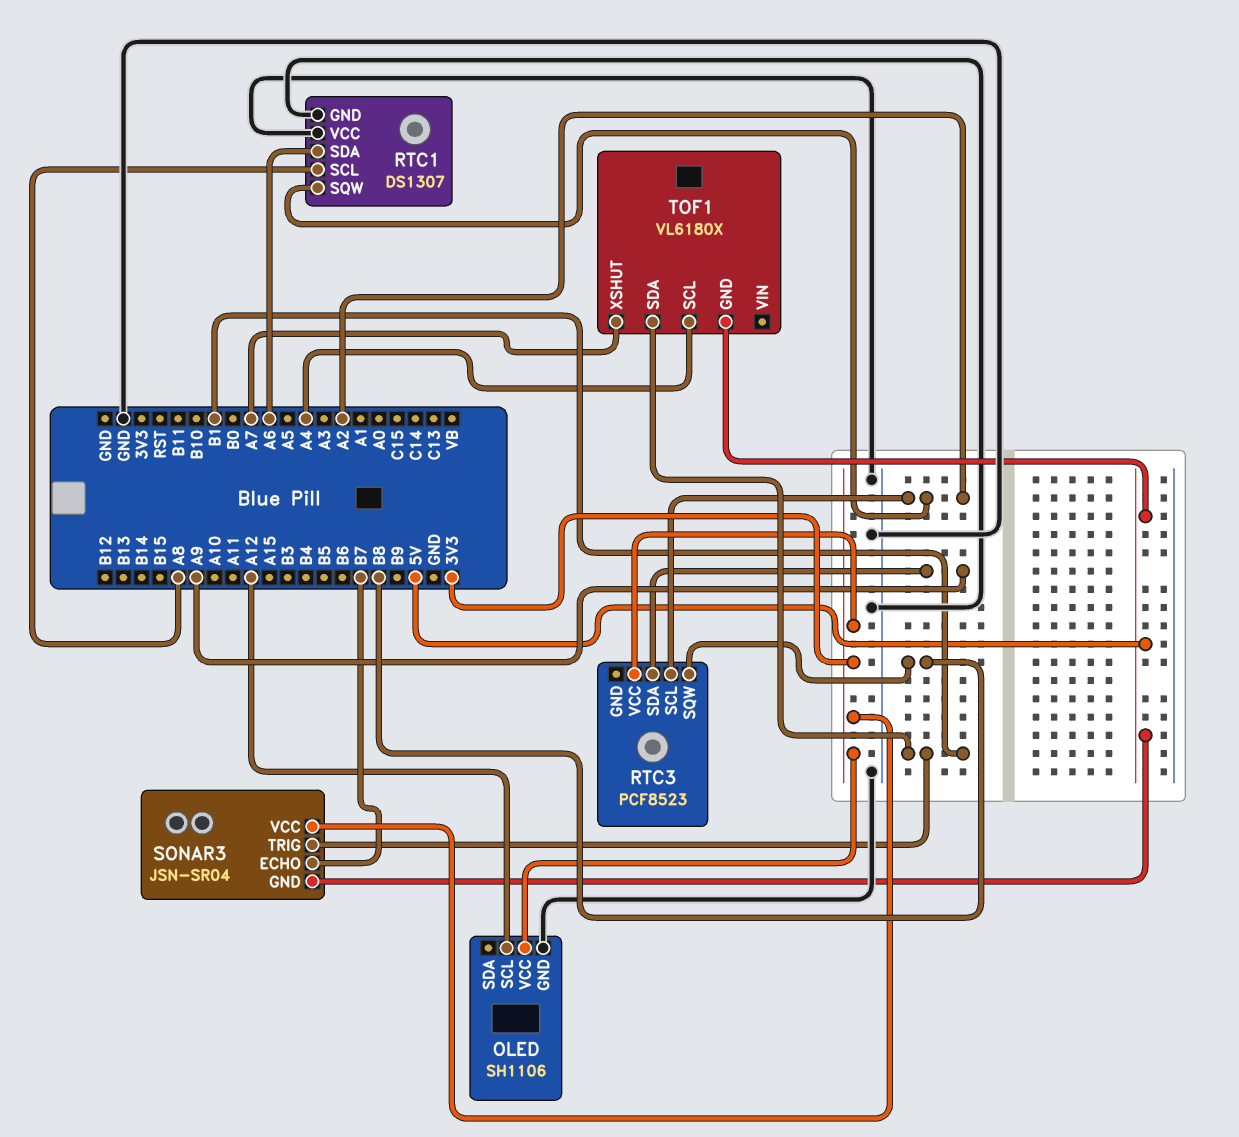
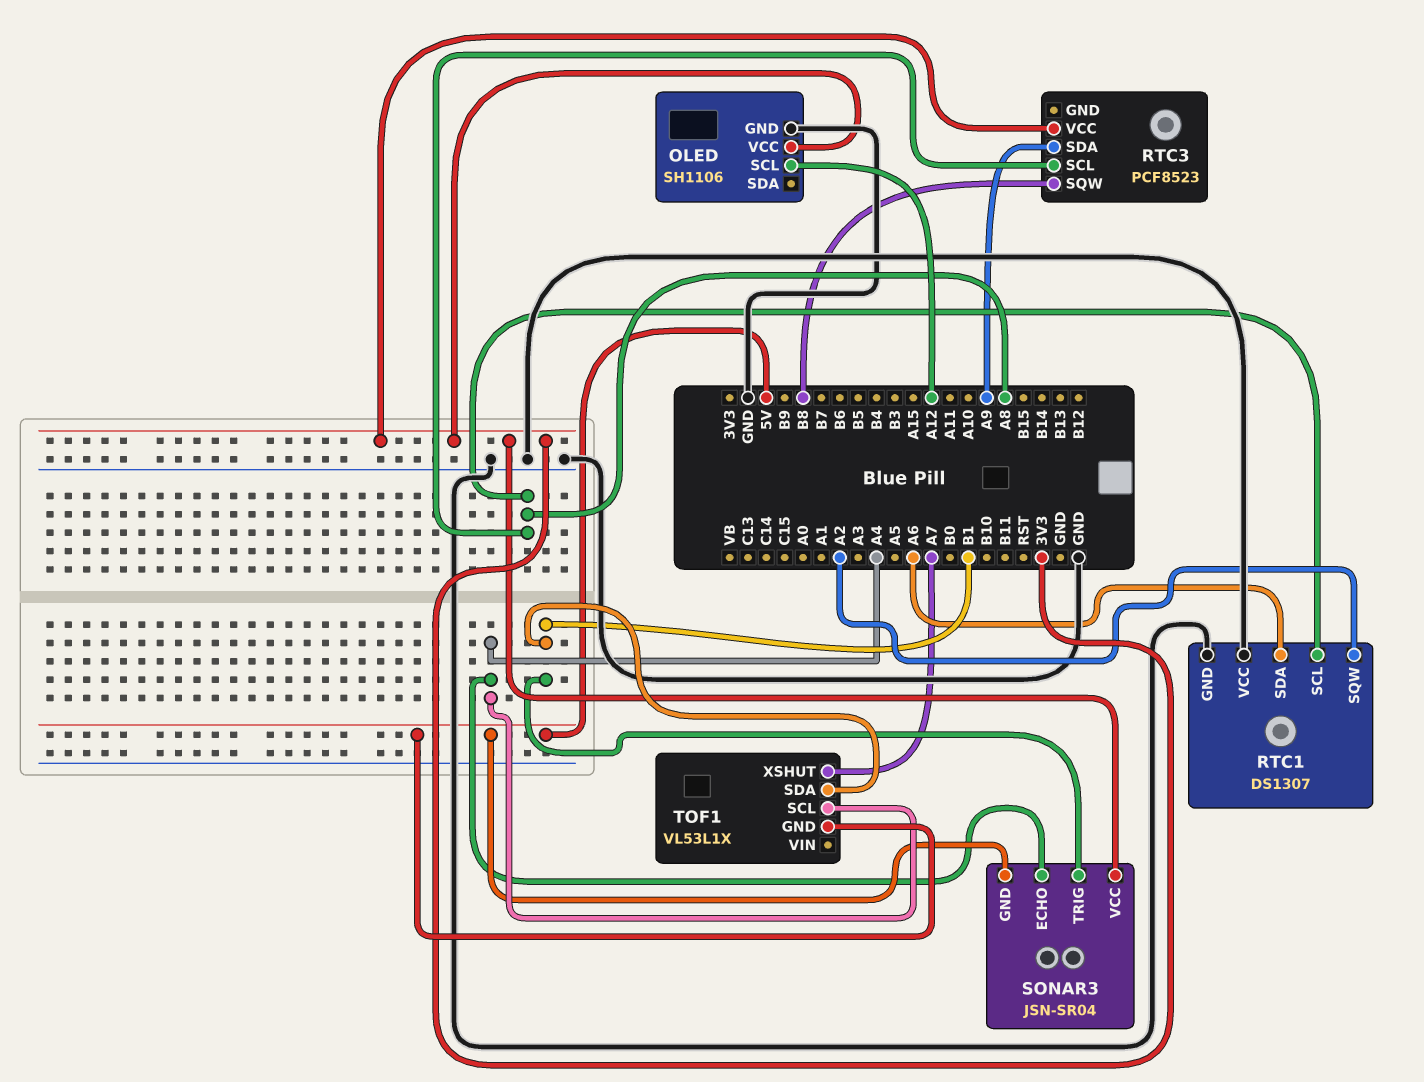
RTC3 pin SCL: A2 -> A8
SONAR3 pin ECHO: B7 -> A4
TOF1: VL6180X -> VL53L1X

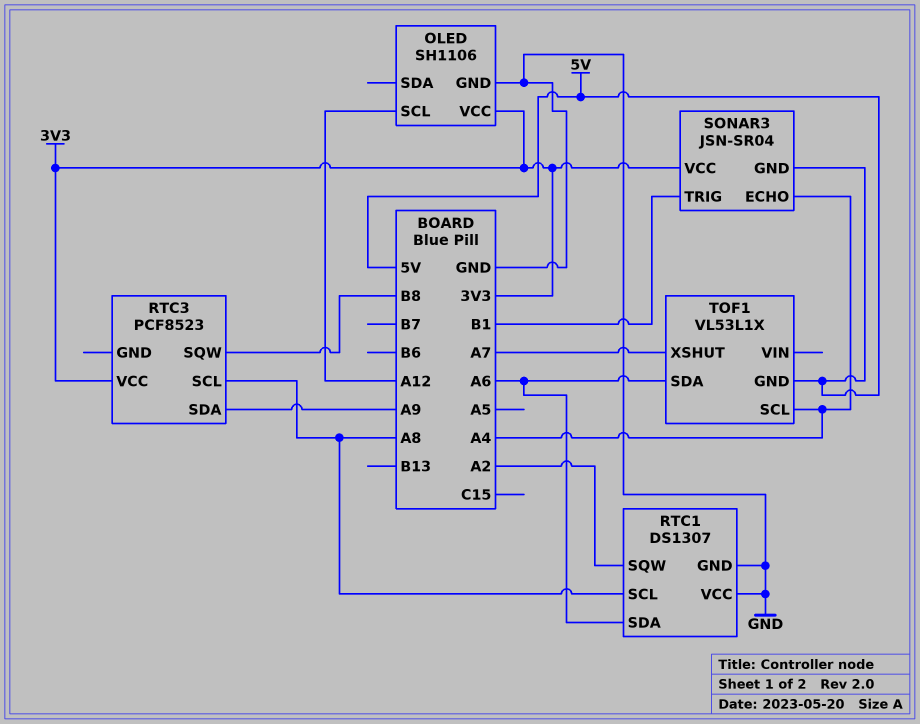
TOF1 pin SDA: B1 -> A6

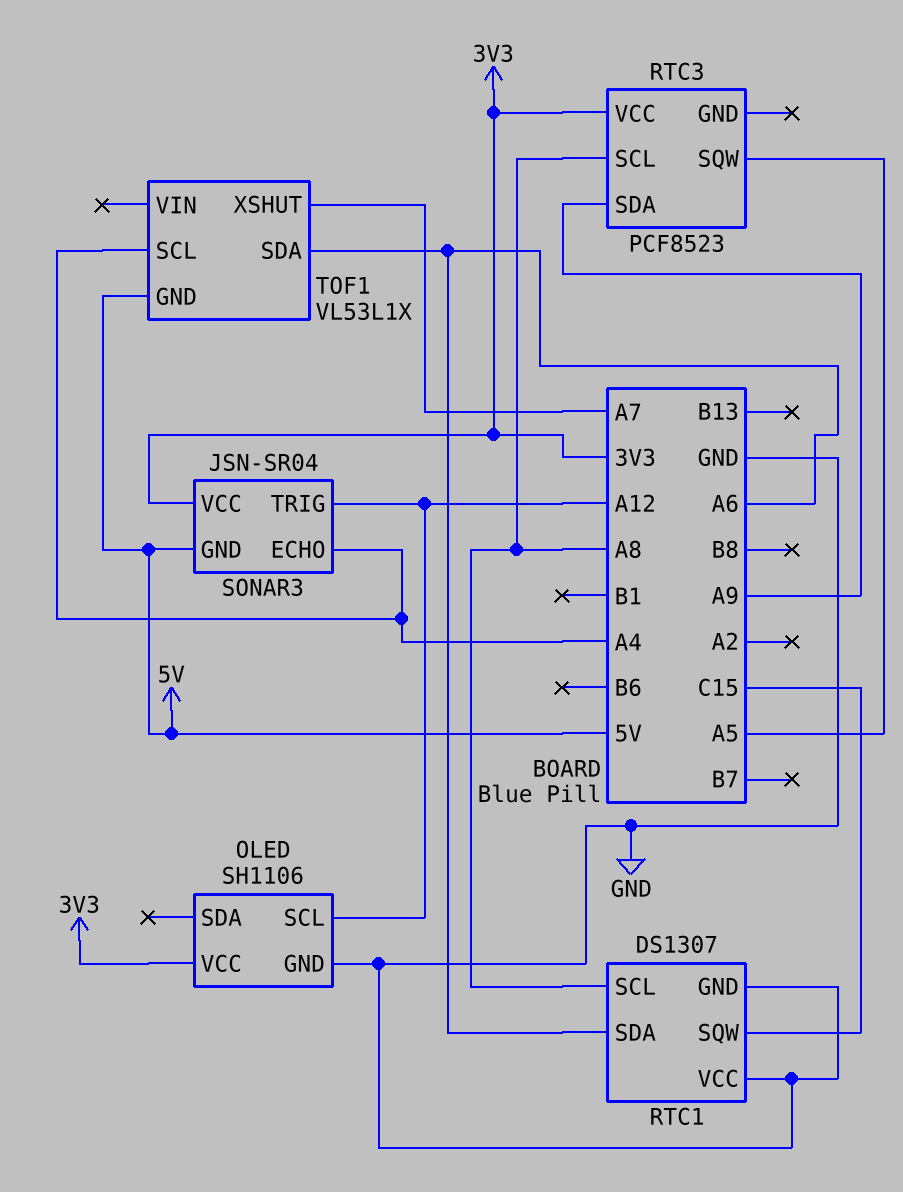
RTC1 pin SQW: A2 -> C15
RTC3 pin SQW: B8 -> A5
SONAR3 pin TRIG: B1 -> A12

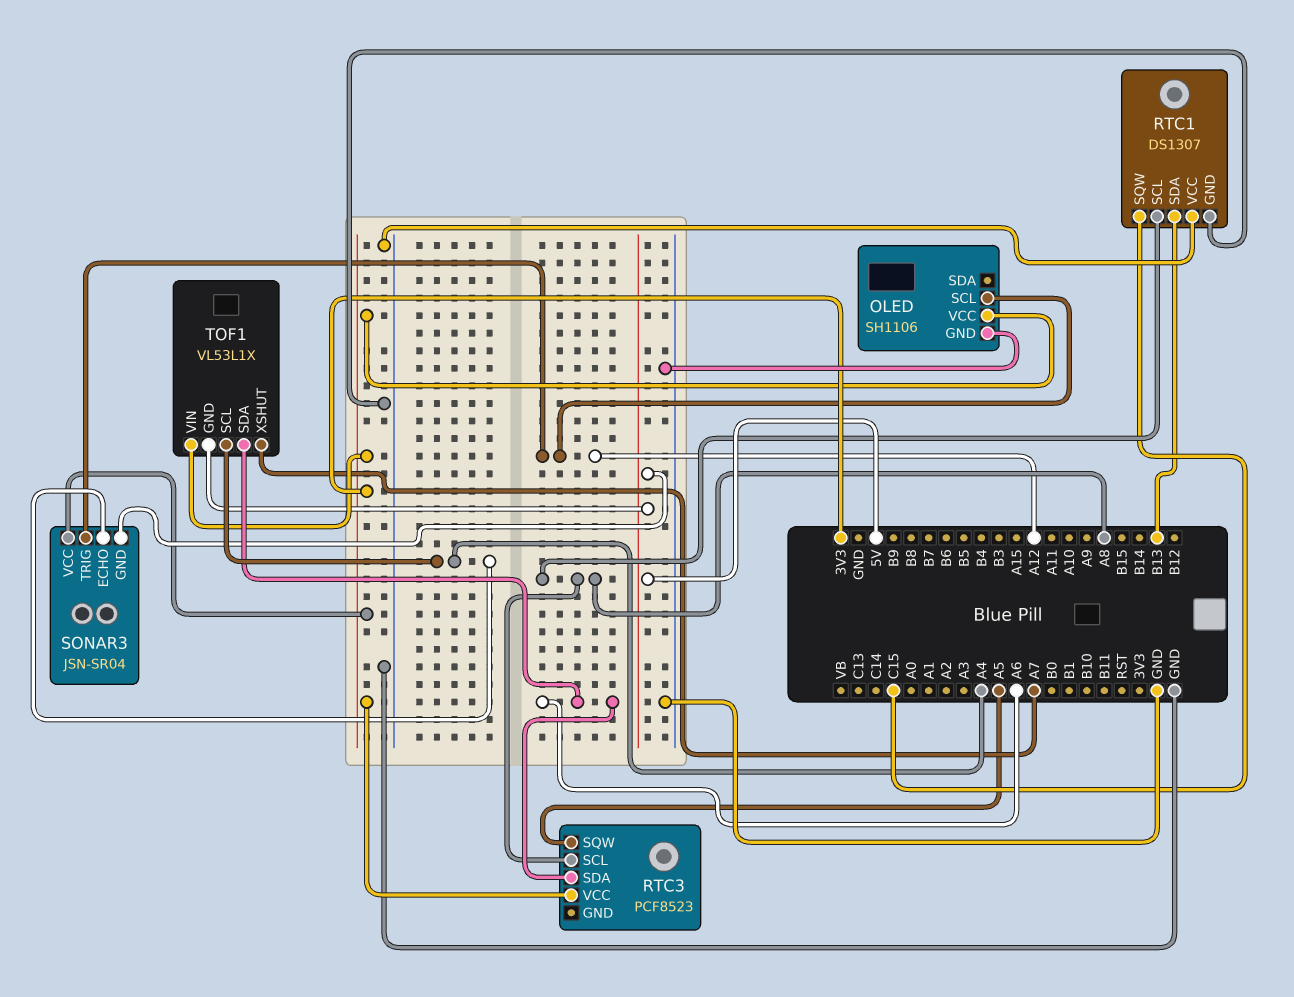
RTC1 pin SDA: A6 -> B13
RTC3 pin SDA: A9 -> A6
TOF1 pin VIN: none -> 3V3

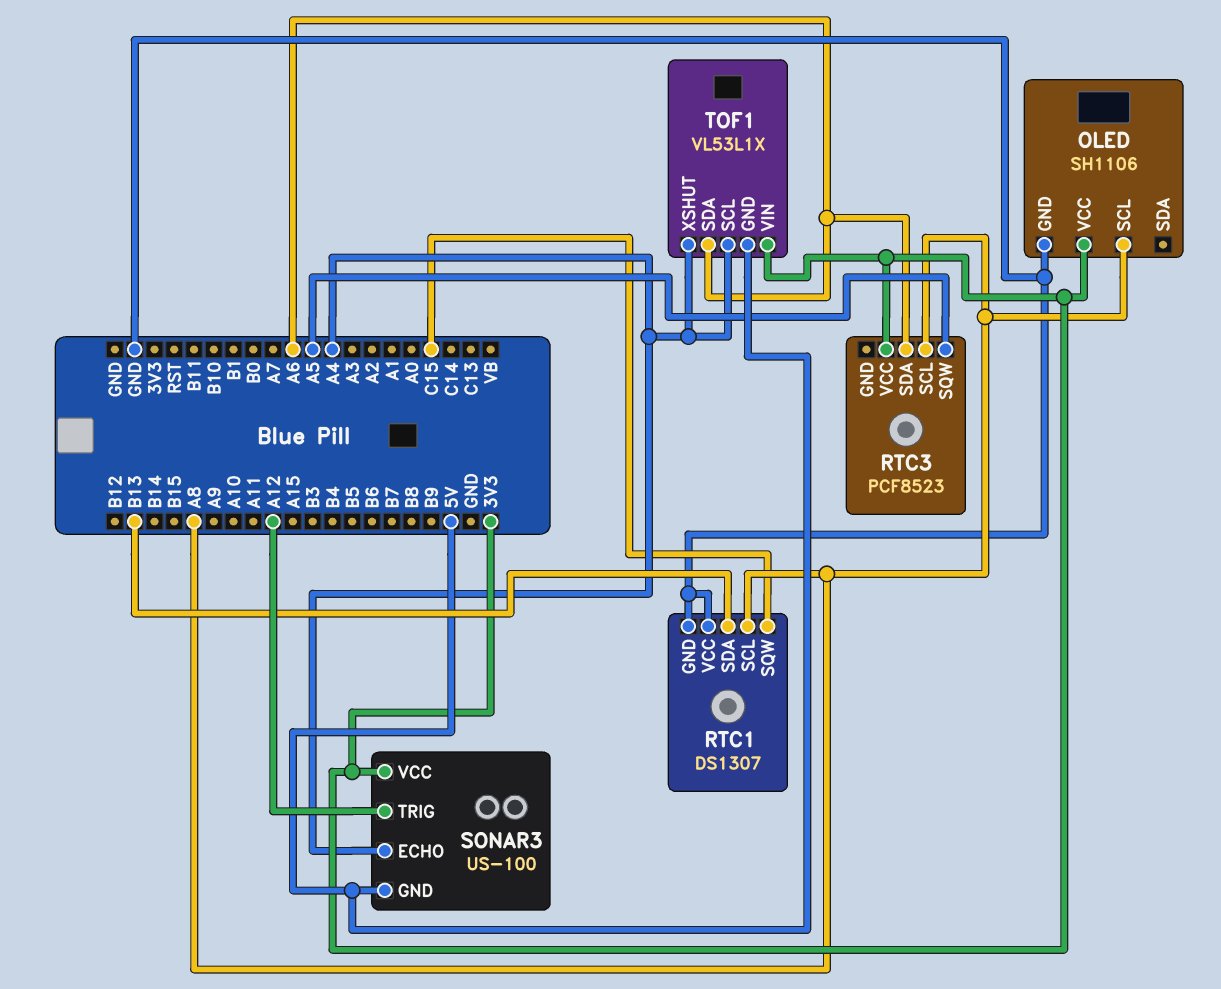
OLED pin SCL: A12 -> A8
SONAR3: JSN-SR04 -> US-100
TOF1 pin XSHUT: A7 -> A4

